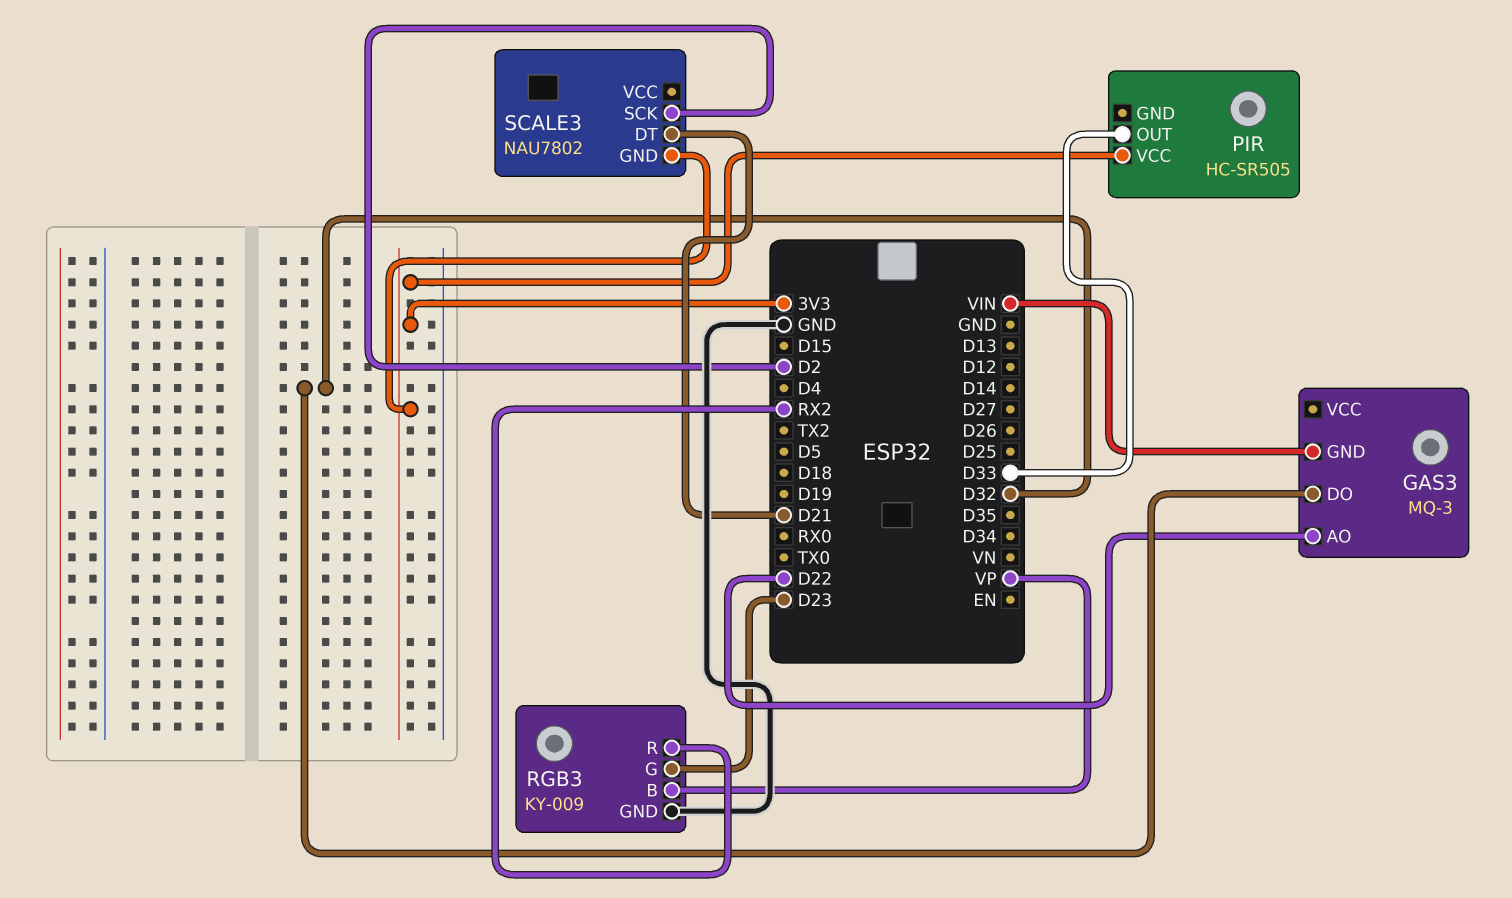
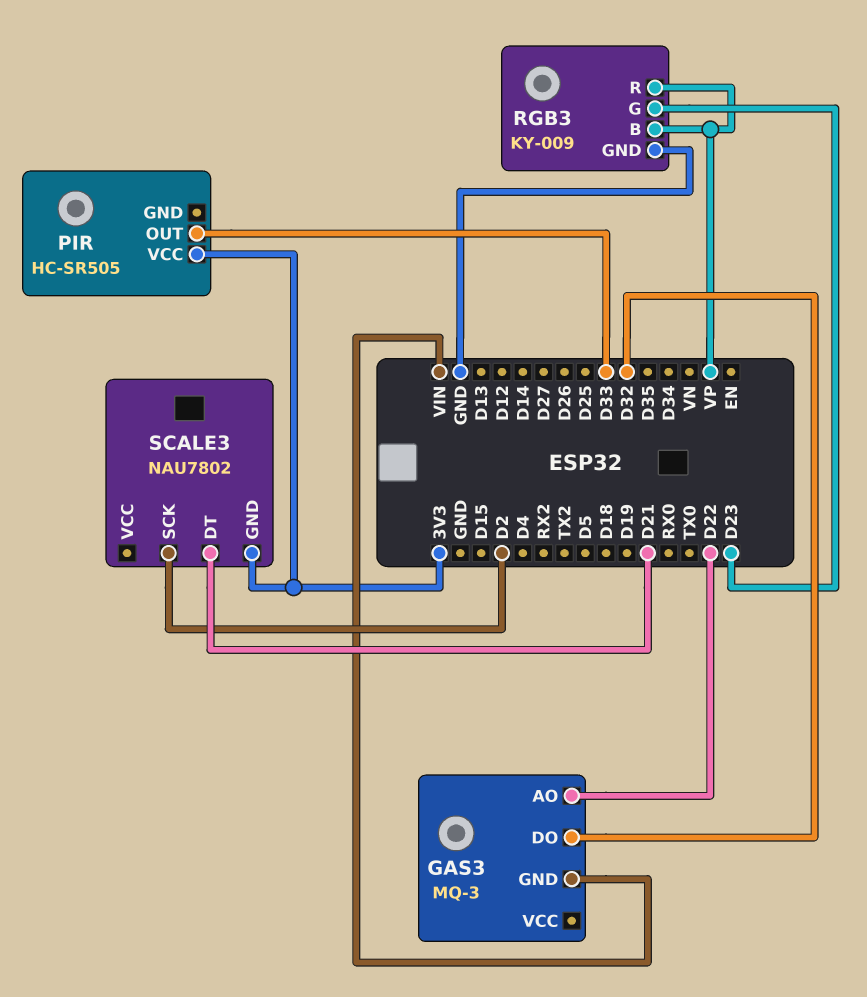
RGB3 pin R: RX2 -> VP

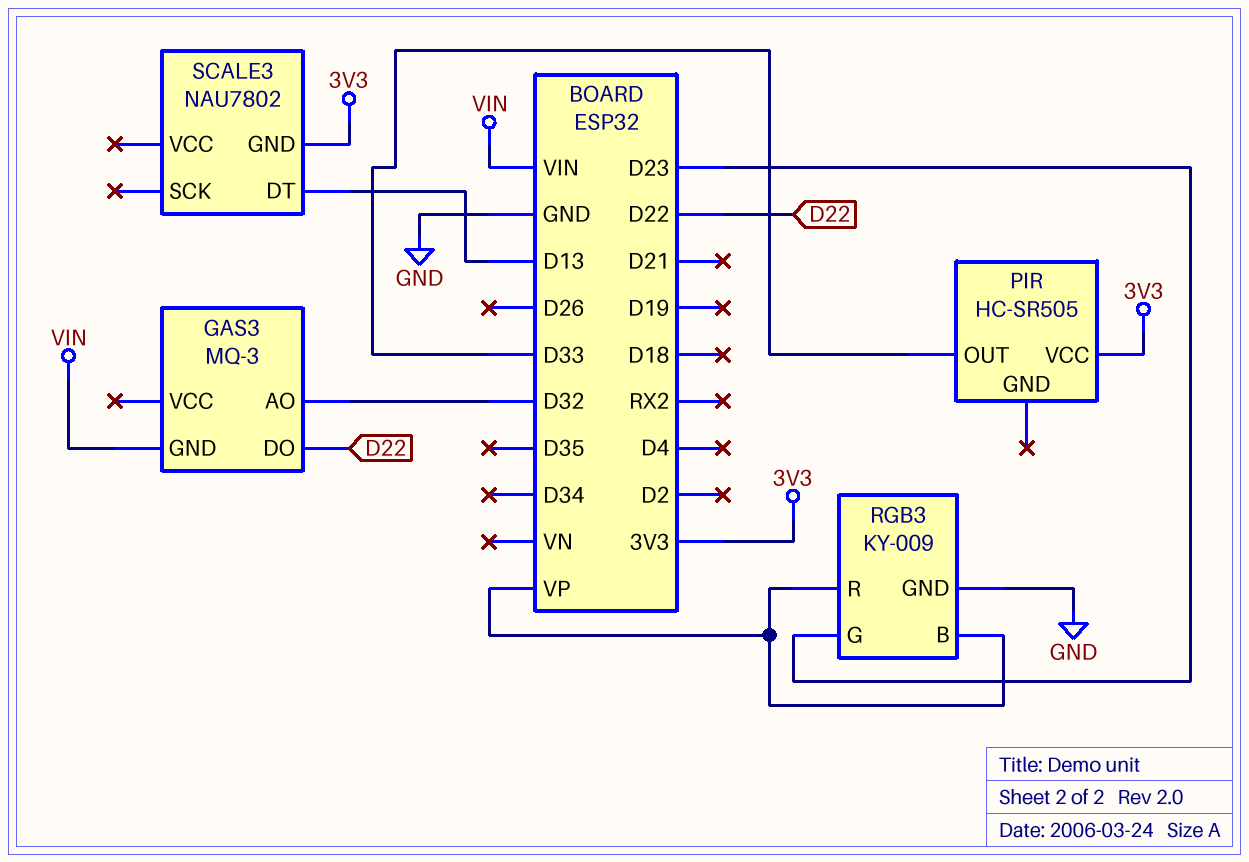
GAS3 pin AO: D22 -> D32
GAS3 pin DO: D32 -> D22
SCALE3 pin DT: D21 -> D13
SCALE3 pin SCK: D2 -> none

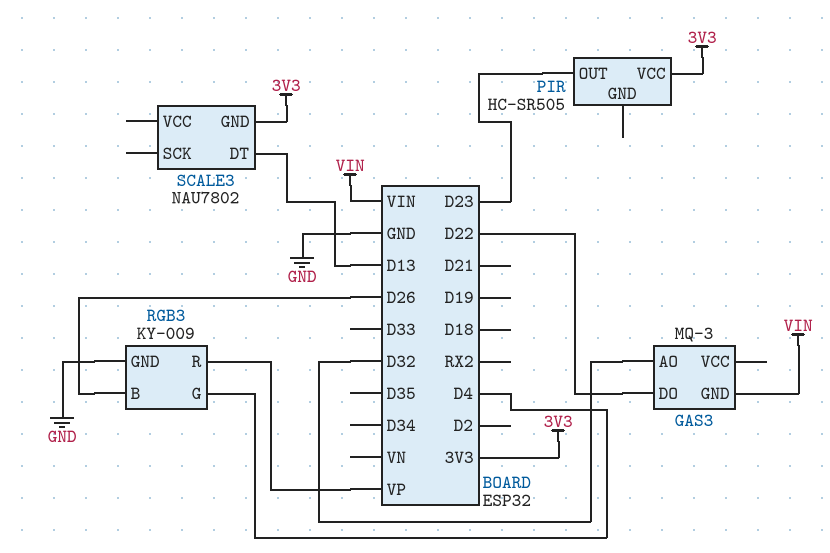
PIR pin OUT: D33 -> D23
RGB3 pin B: VP -> D26
RGB3 pin G: D23 -> D4

